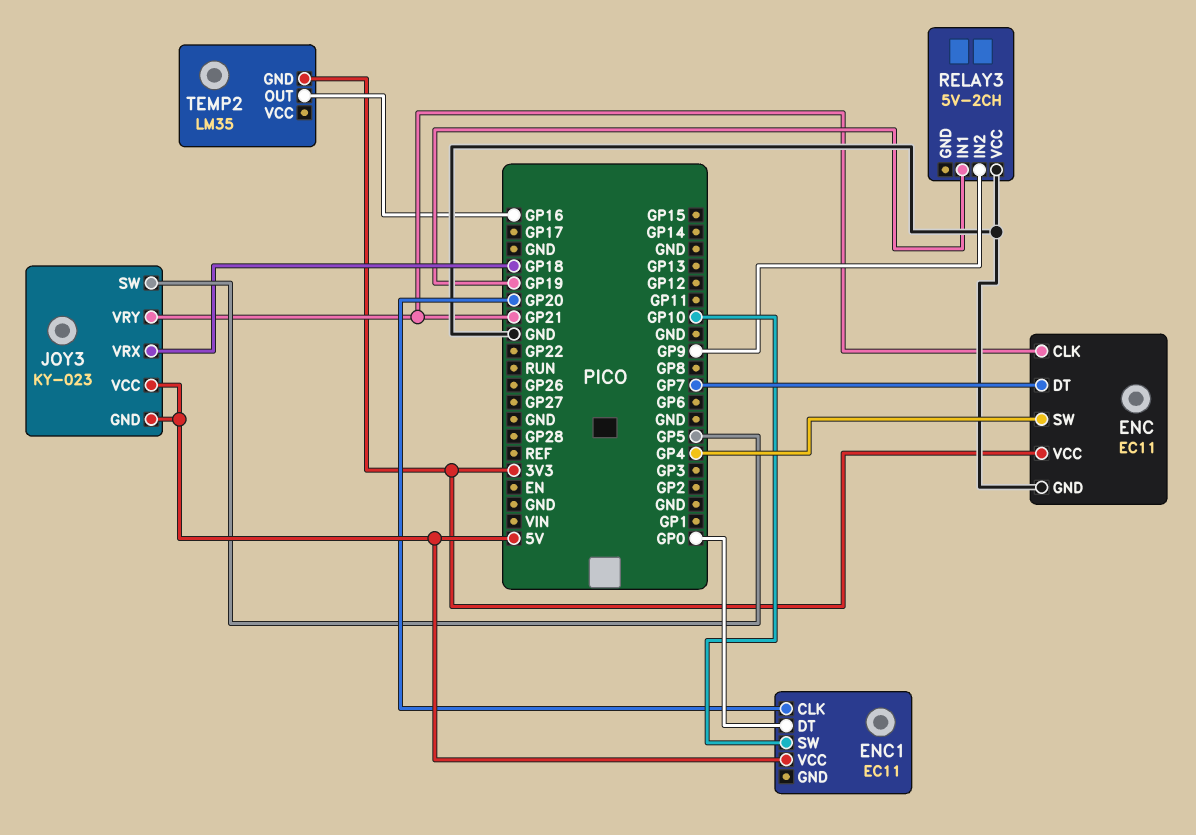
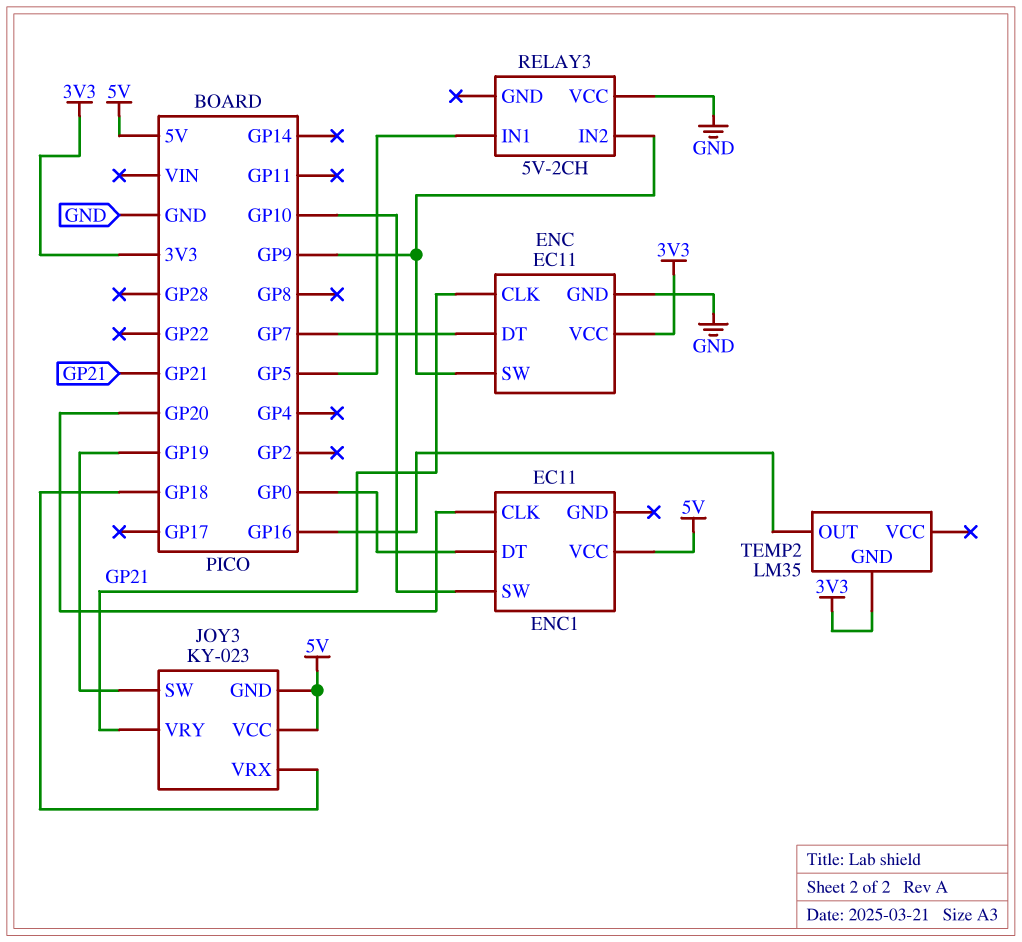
ENC pin SW: GP4 -> GP9
JOY3 pin SW: GP5 -> GP19
RELAY3 pin IN1: GP19 -> GP5

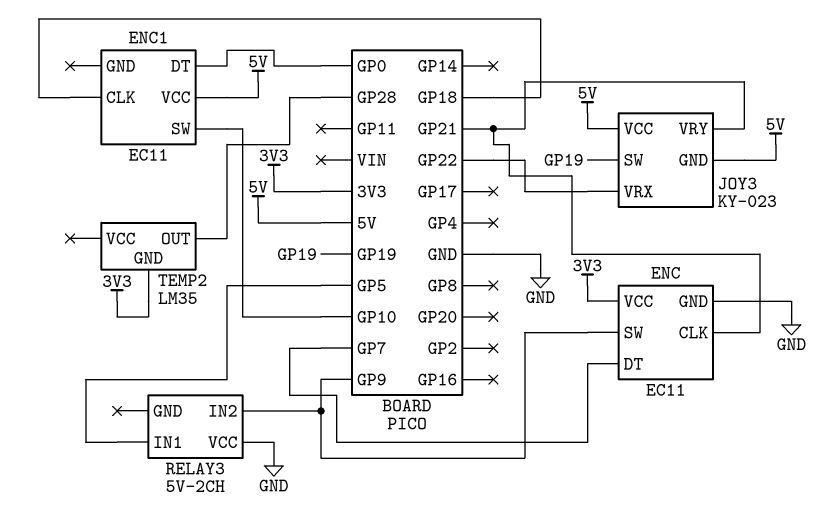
ENC1 pin CLK: GP20 -> GP18
JOY3 pin VRX: GP18 -> GP22
TEMP2 pin OUT: GP16 -> GP28

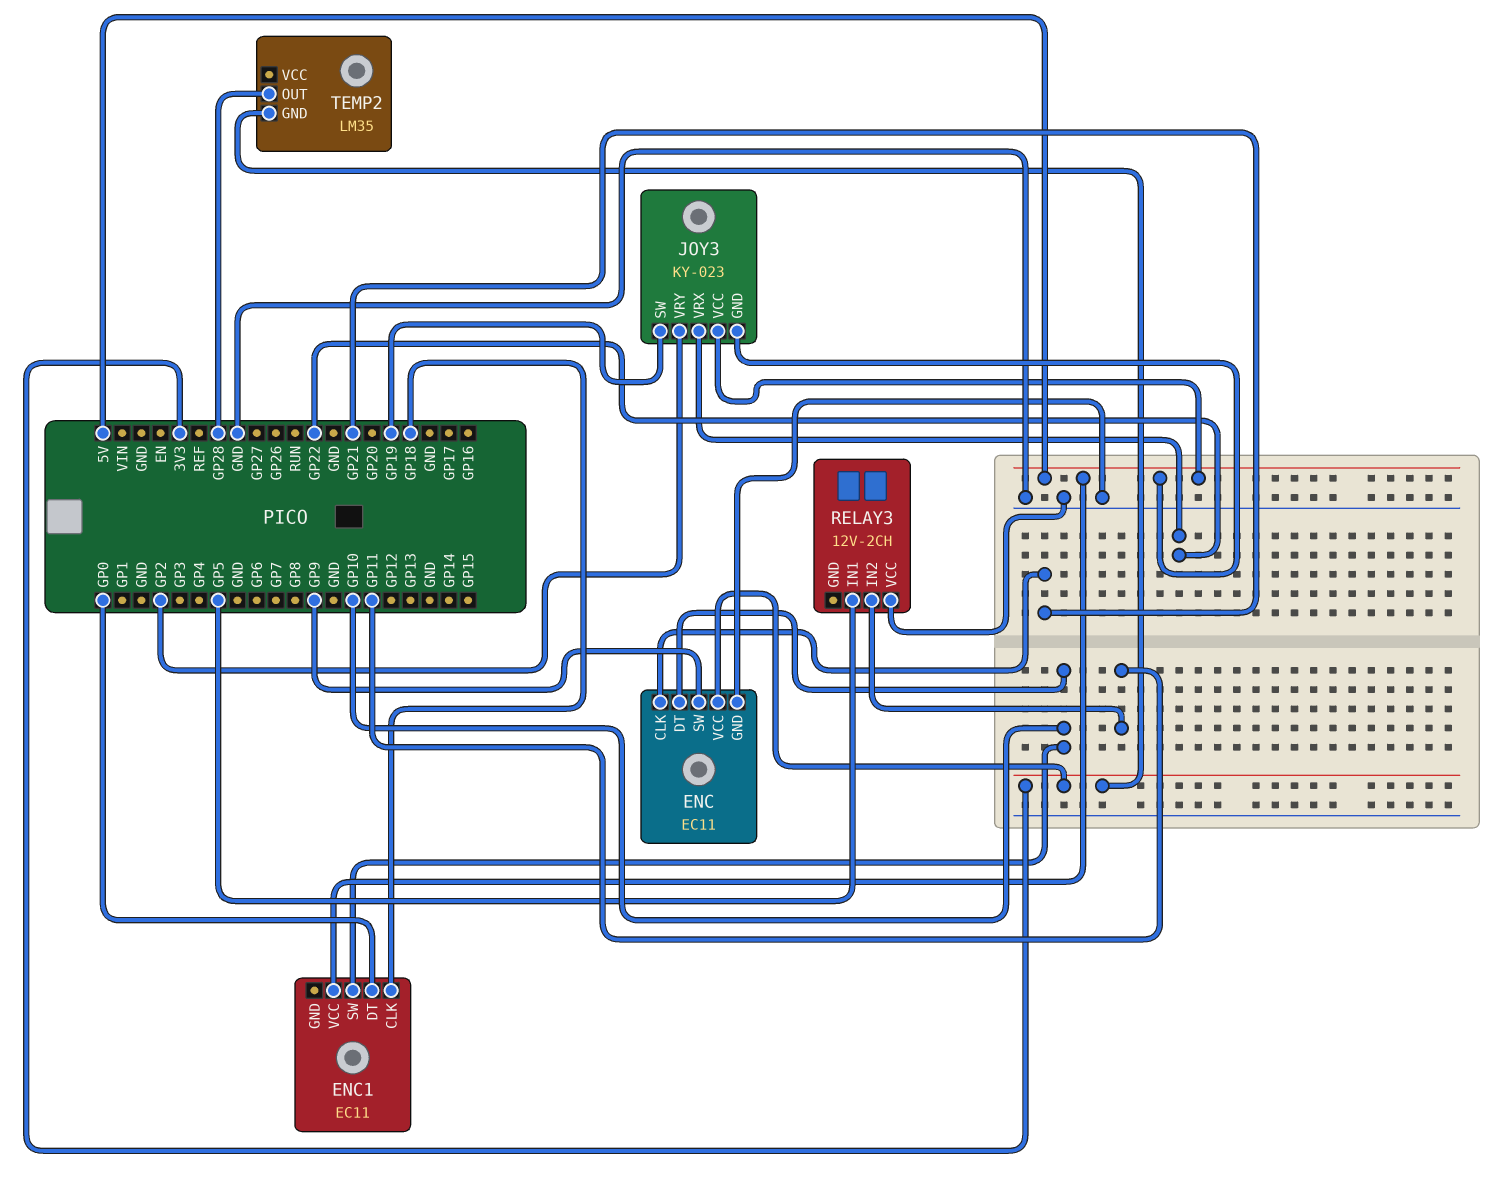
ENC pin DT: GP7 -> GP10
JOY3 pin VRY: GP21 -> GP2
RELAY3: 5V-2CH -> 12V-2CH
RELAY3 pin IN2: GP9 -> GP11

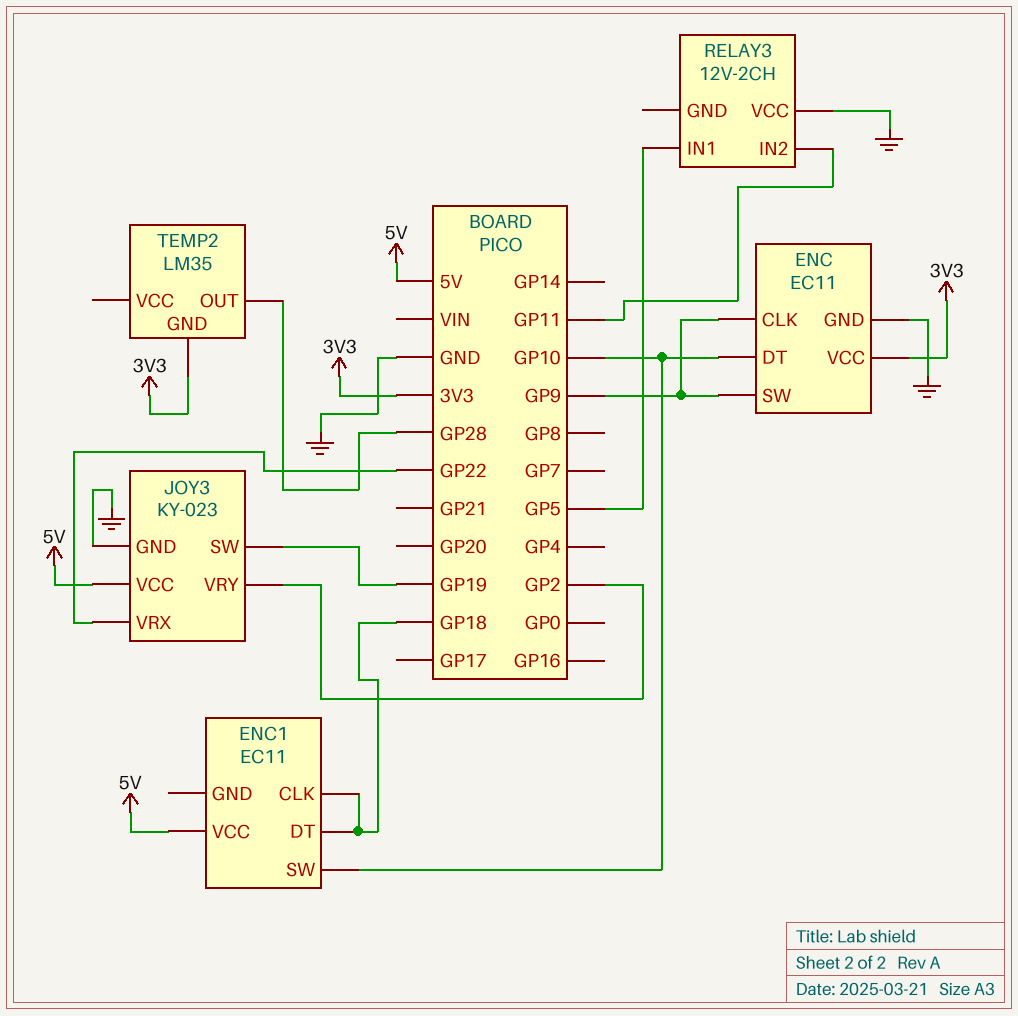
ENC pin CLK: GP21 -> GP9
ENC1 pin DT: GP0 -> GP18
JOY3 pin GND: 5V -> GND

